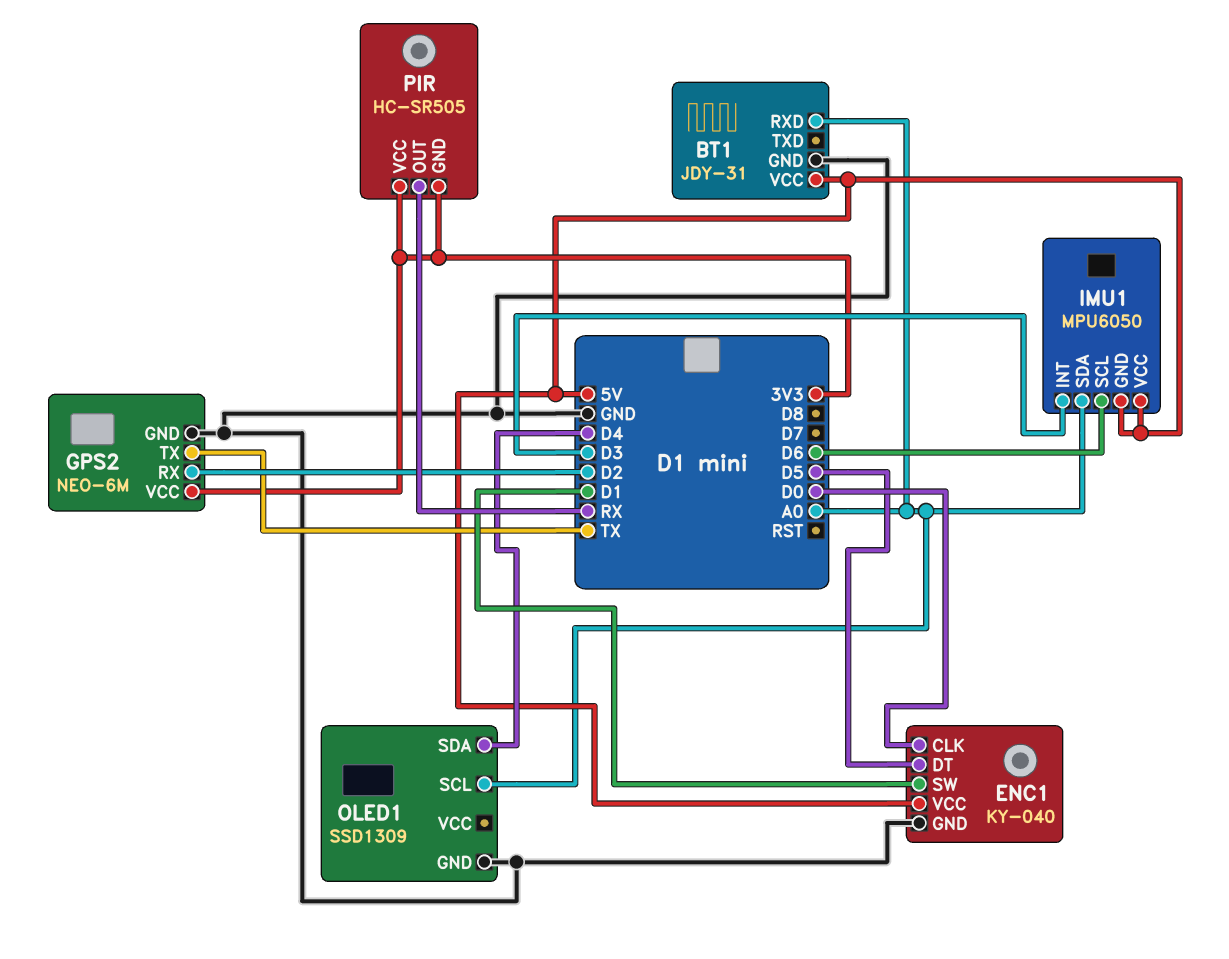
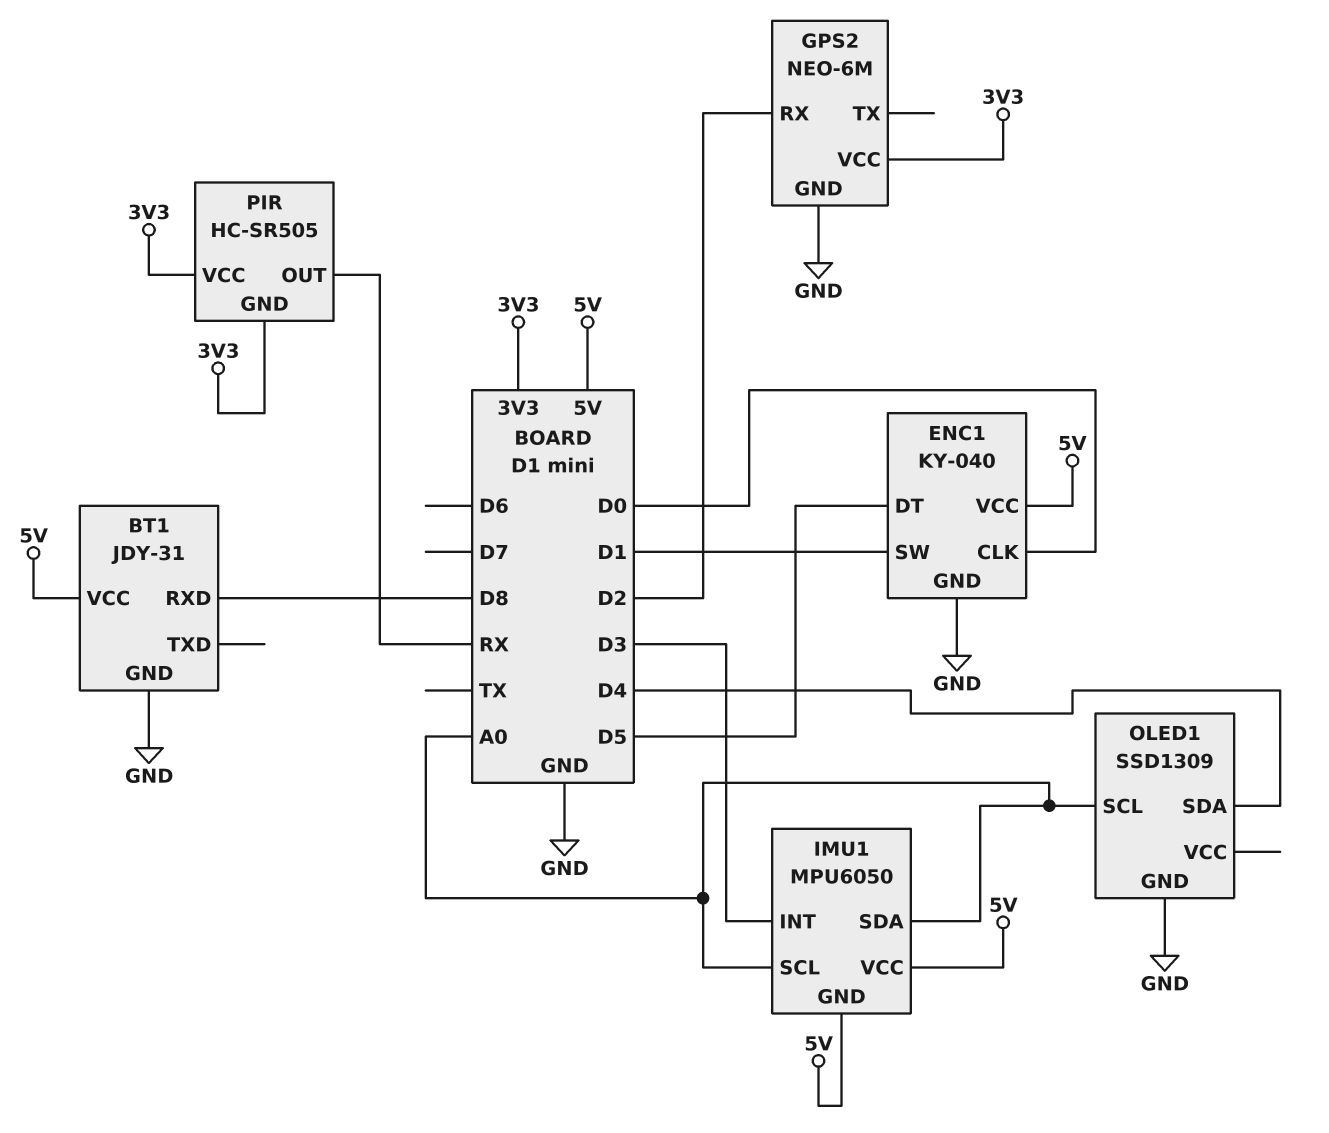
BT1 pin RXD: A0 -> D8
GPS2 pin TX: TX -> none
IMU1 pin SCL: D6 -> A0

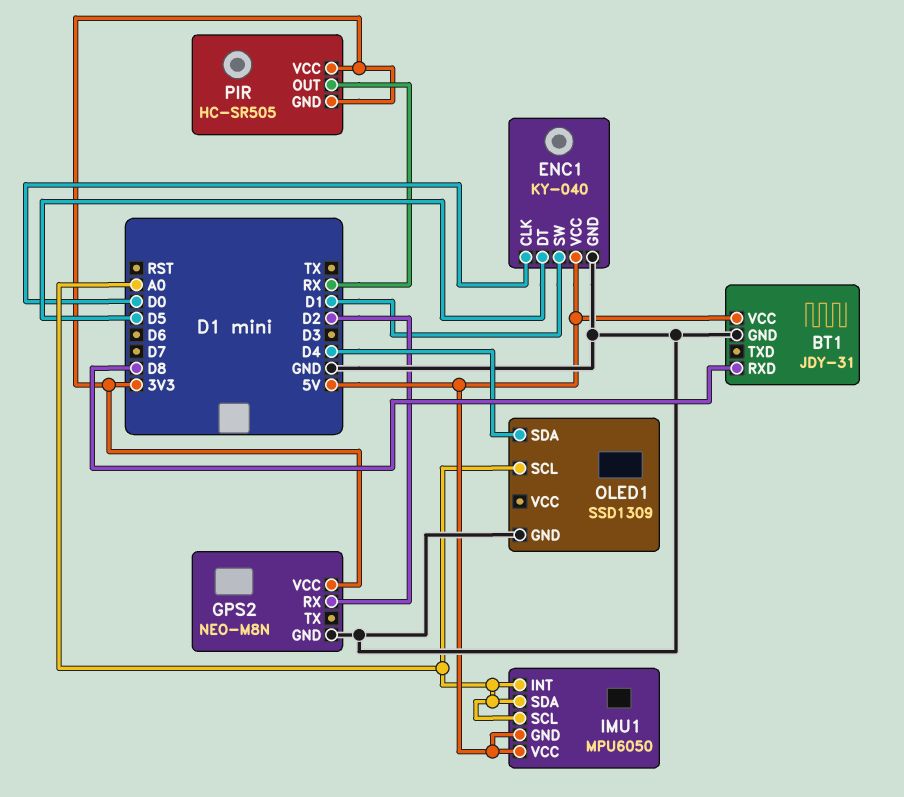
GPS2: NEO-6M -> NEO-M8N
IMU1 pin INT: D3 -> A0

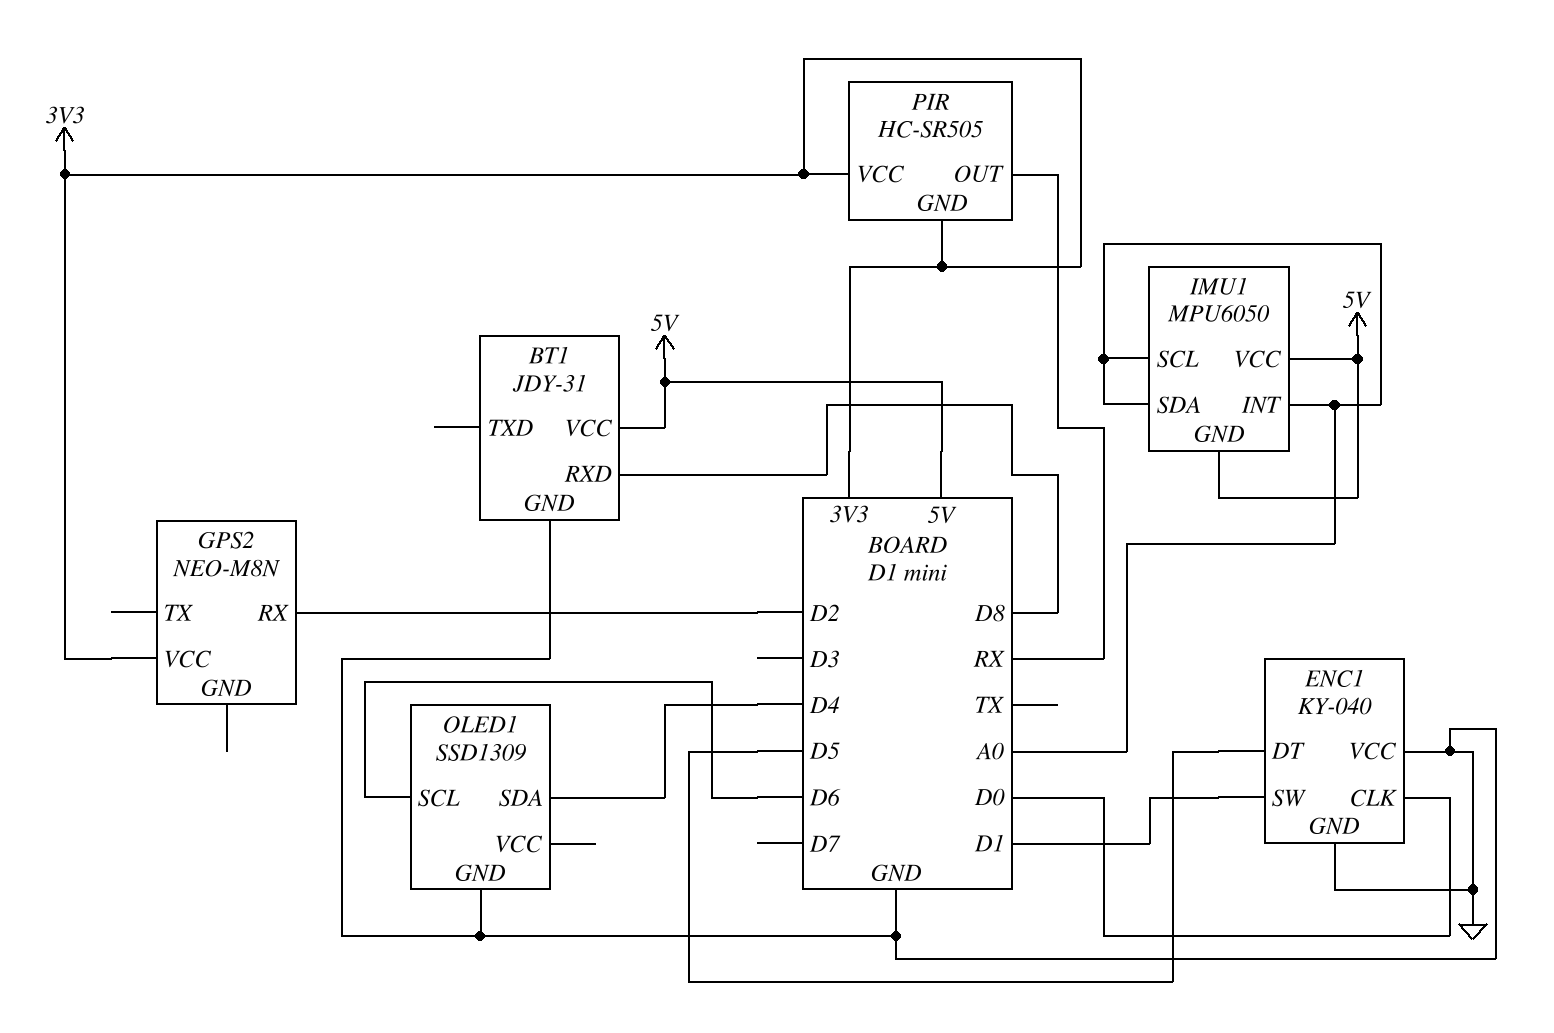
ENC1 pin VCC: 5V -> GND
GPS2 pin GND: GND -> none
OLED1 pin SCL: A0 -> D6

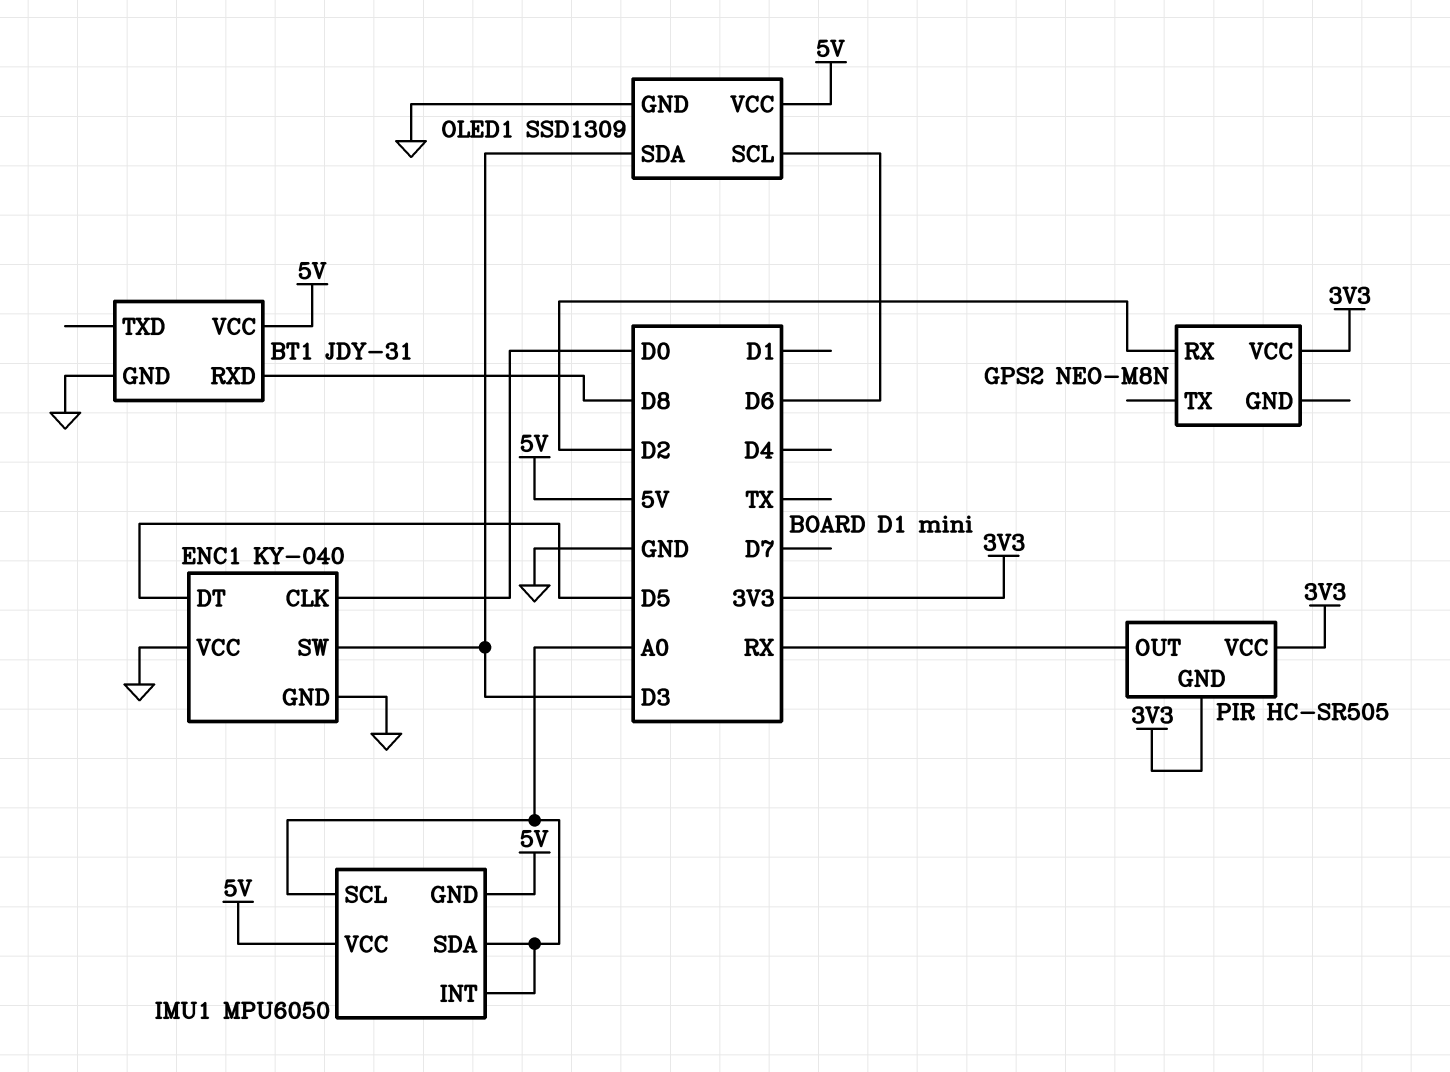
ENC1 pin SW: D1 -> D3
OLED1 pin SDA: D4 -> D3
OLED1 pin VCC: none -> 5V

